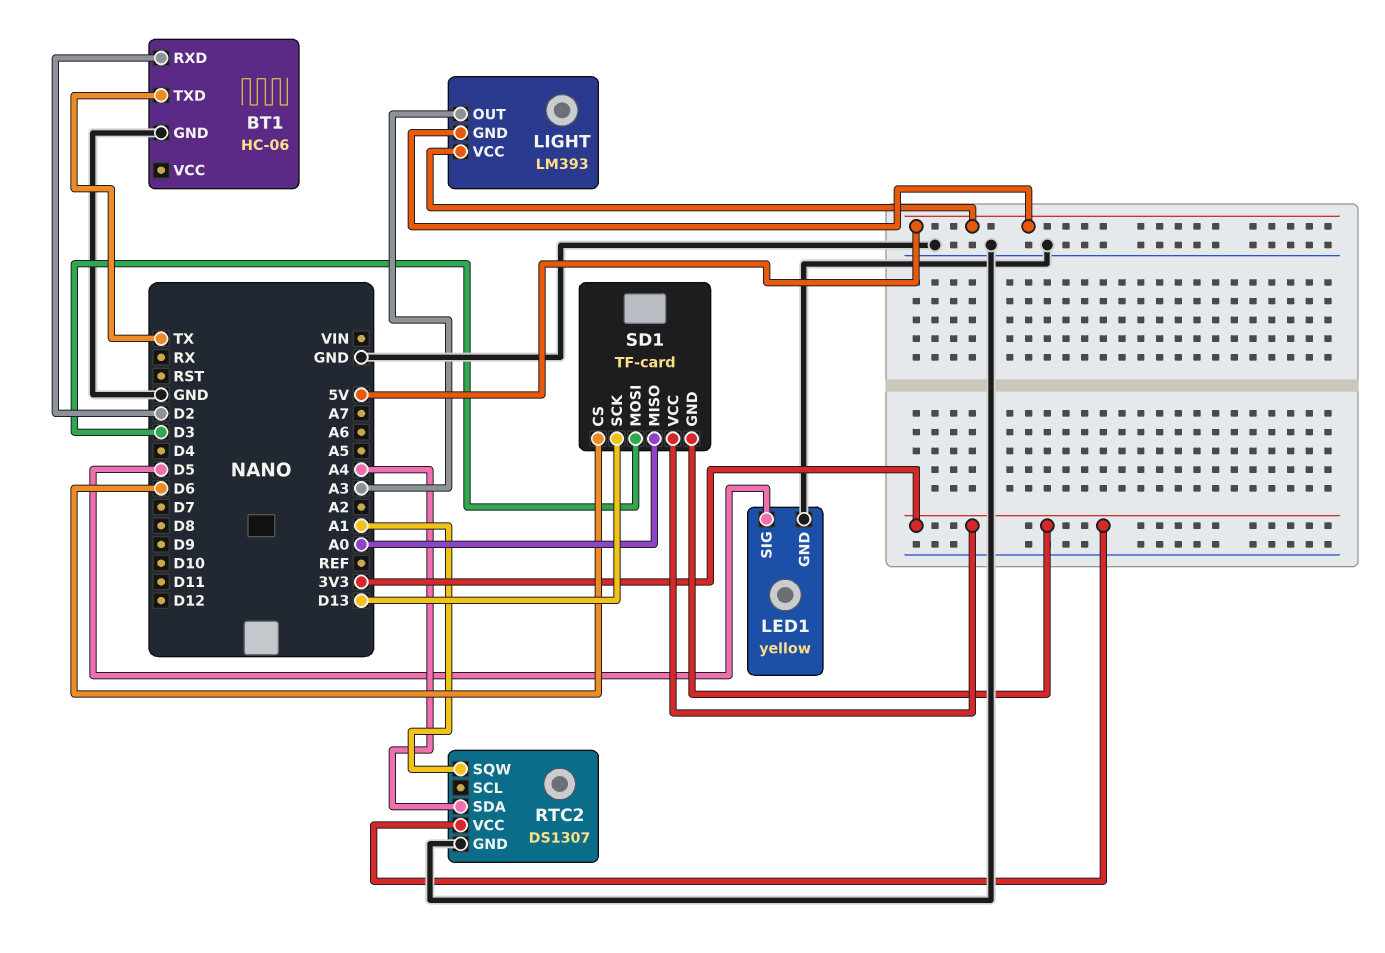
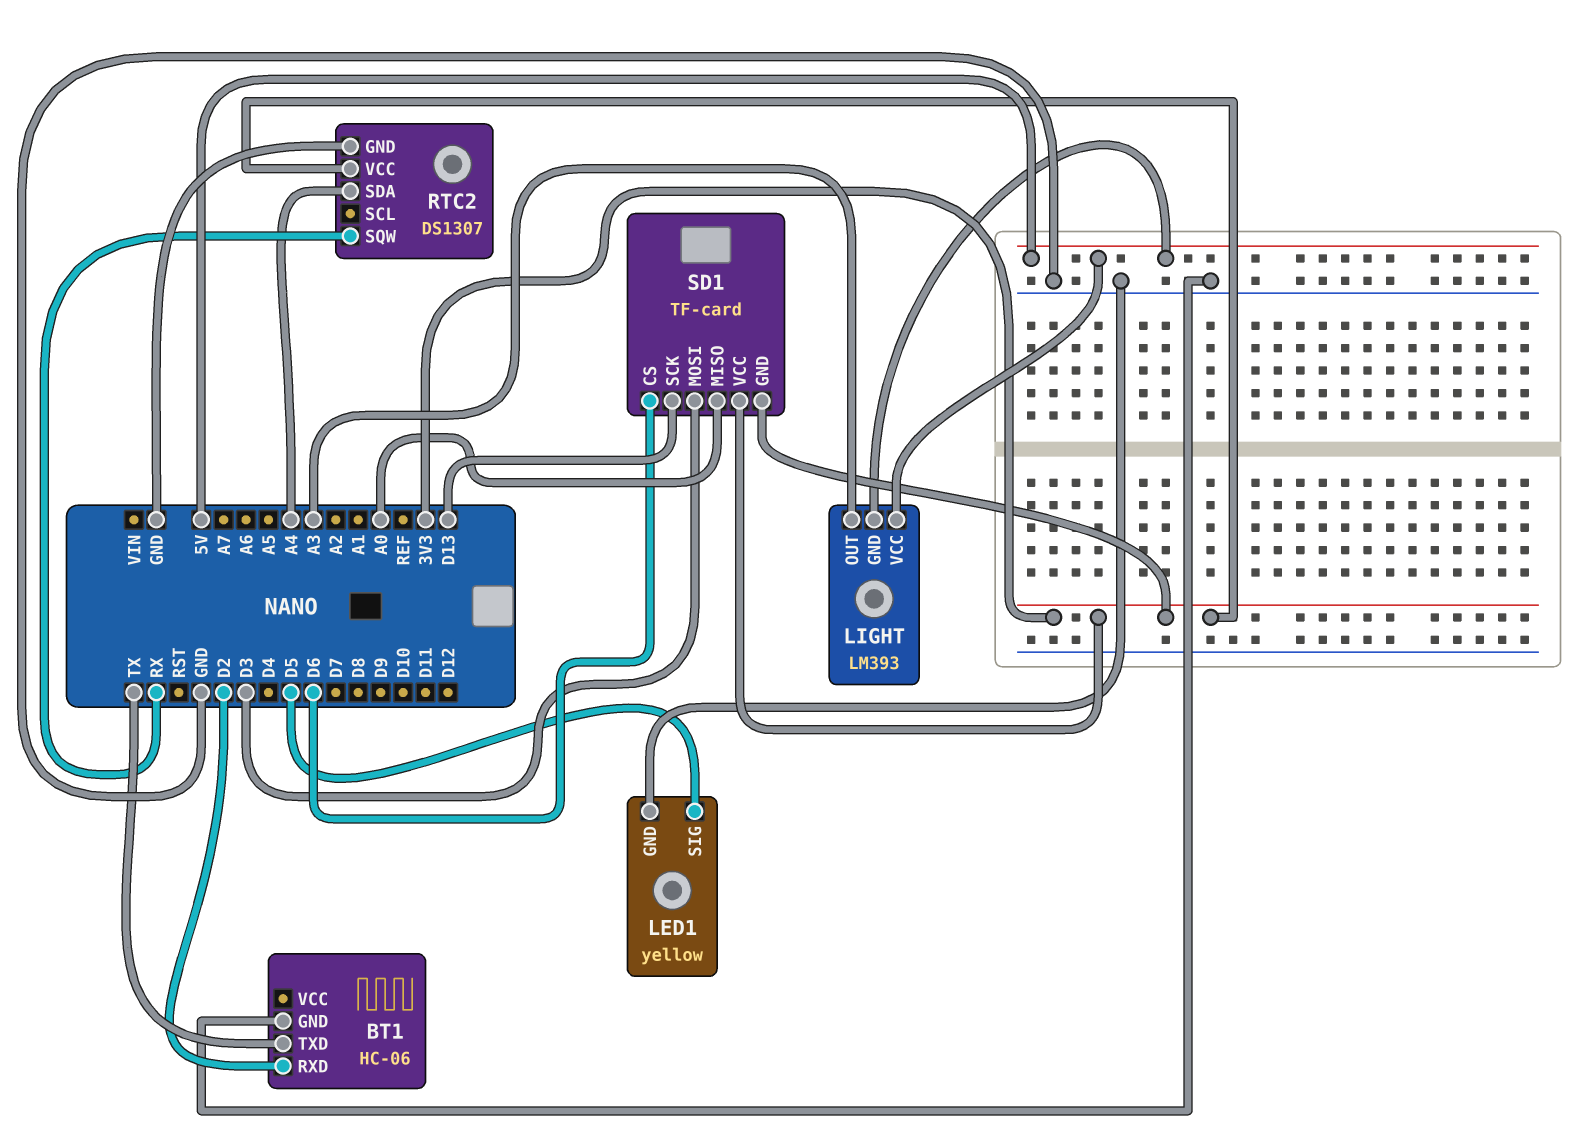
RTC2 pin SQW: A1 -> RX

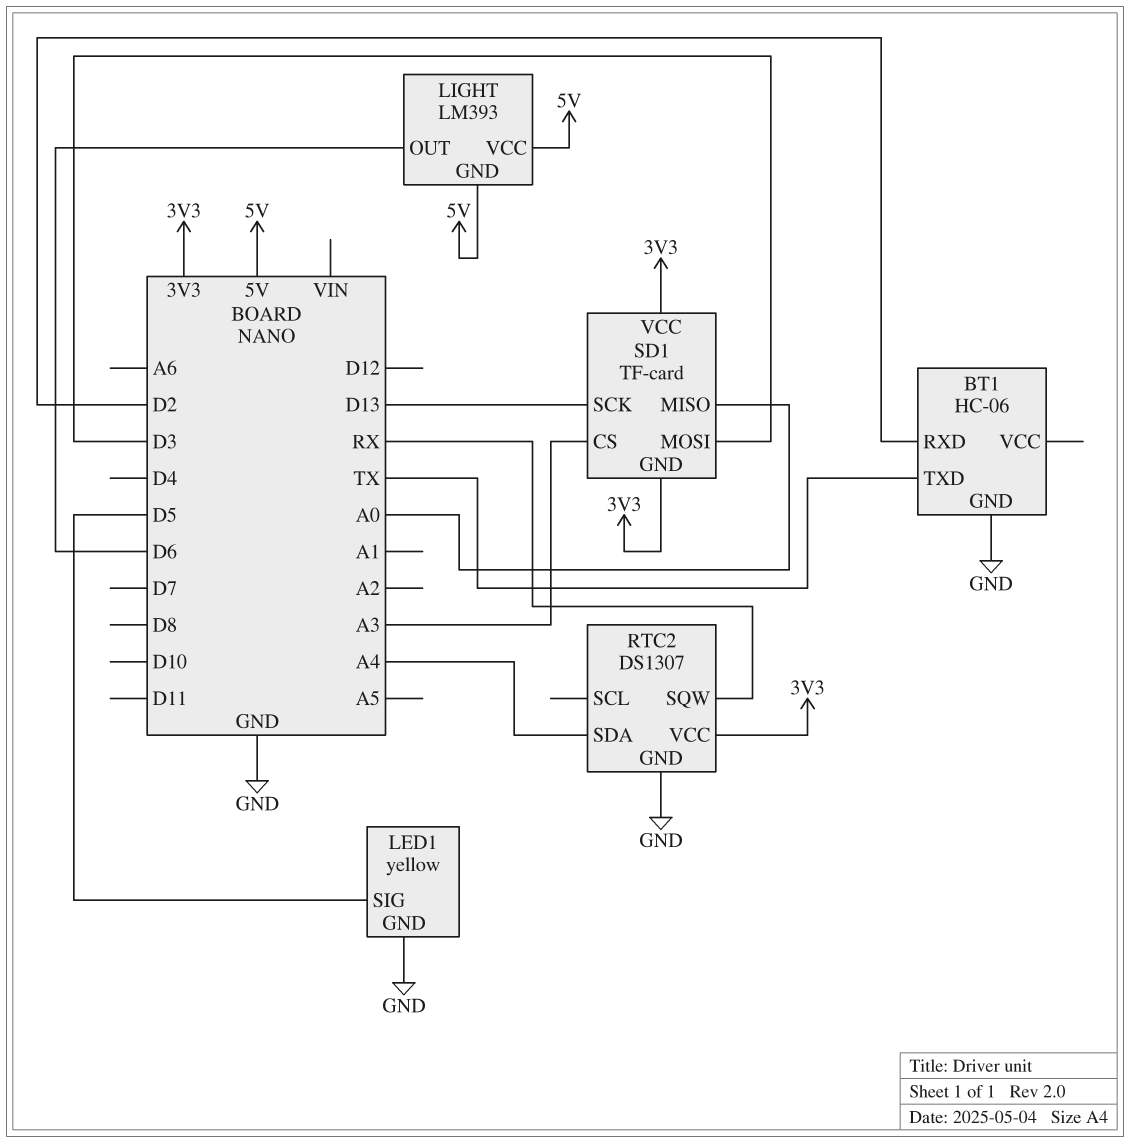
LIGHT pin OUT: A3 -> D6
SD1 pin CS: D6 -> A3

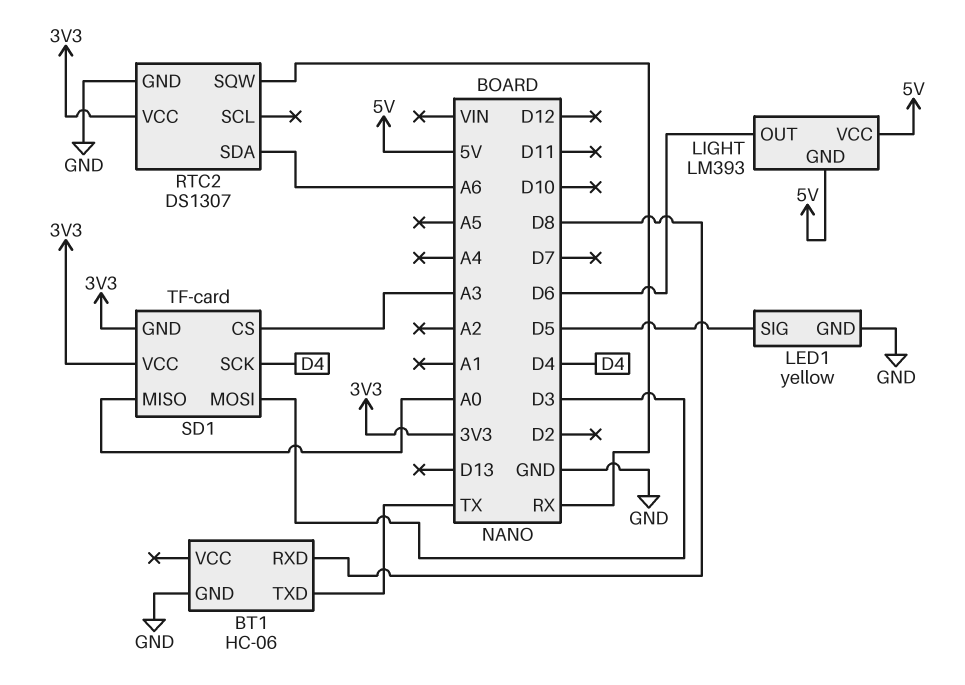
BT1 pin RXD: D2 -> D8
RTC2 pin SDA: A4 -> A6
SD1 pin SCK: D13 -> D4

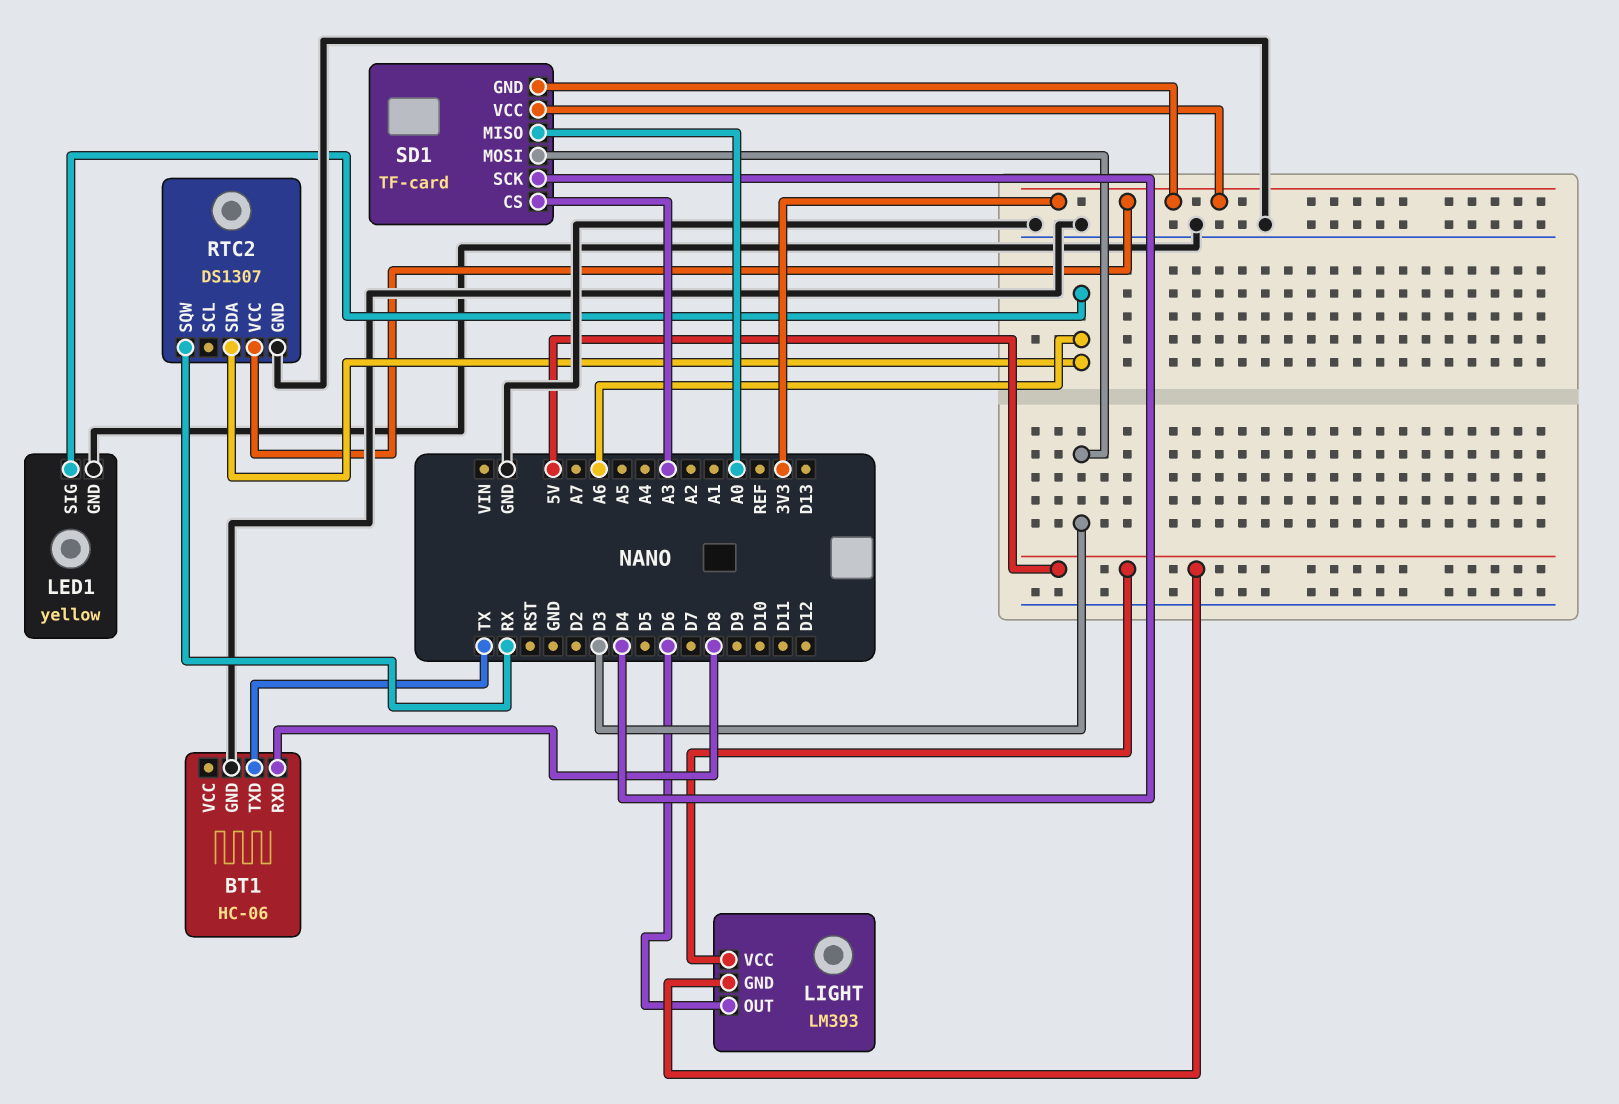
LED1 pin SIG: D5 -> A6

